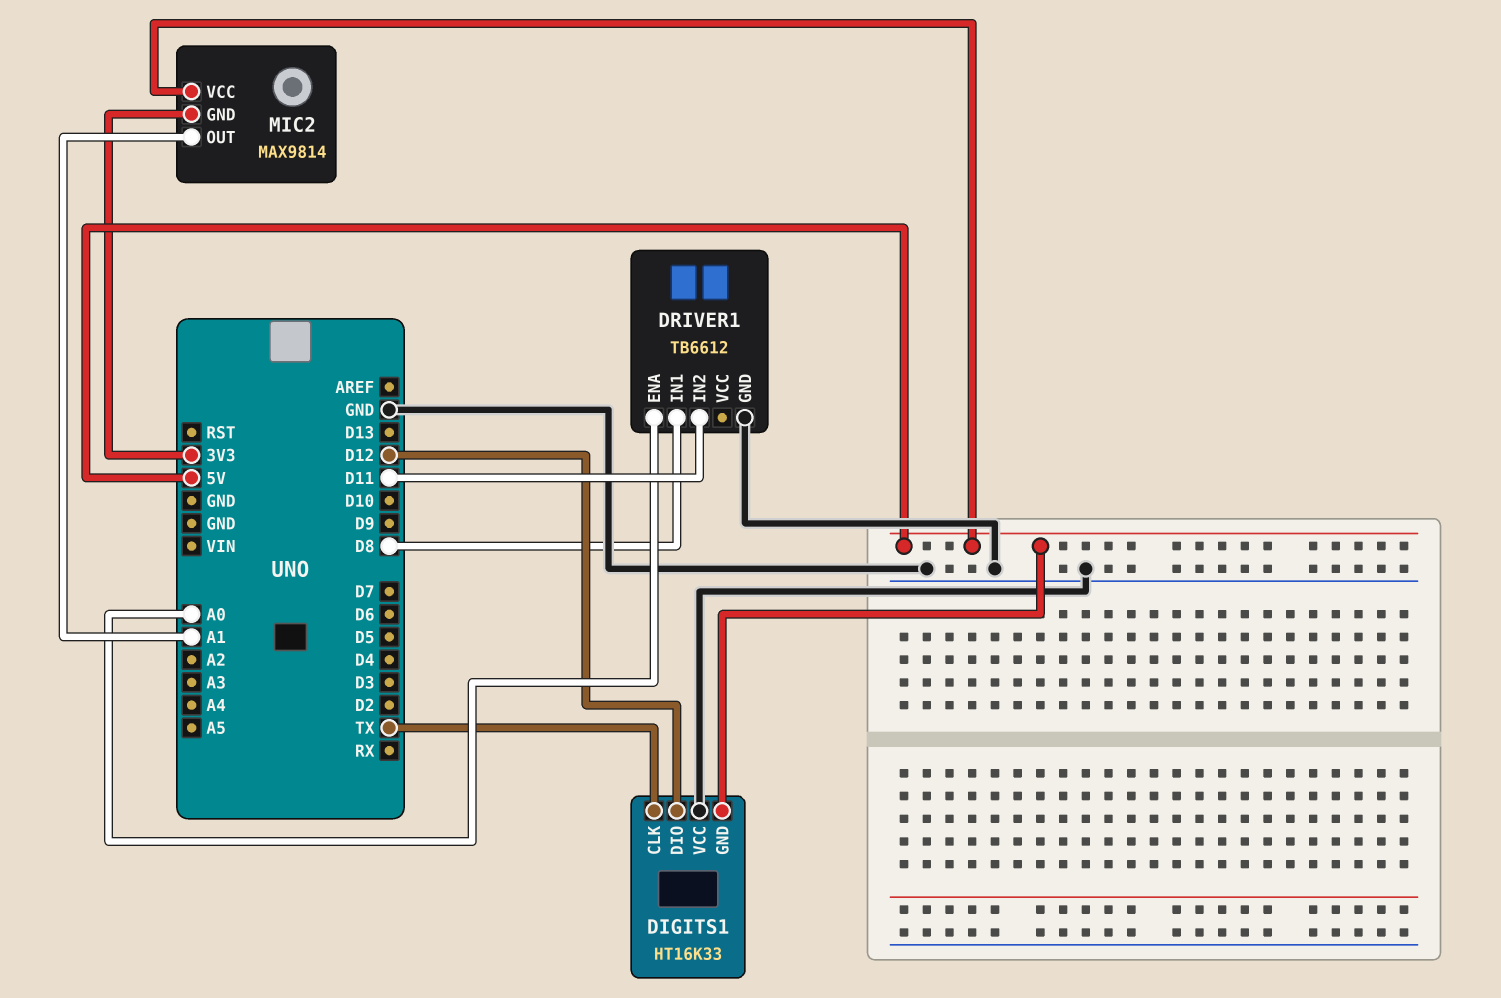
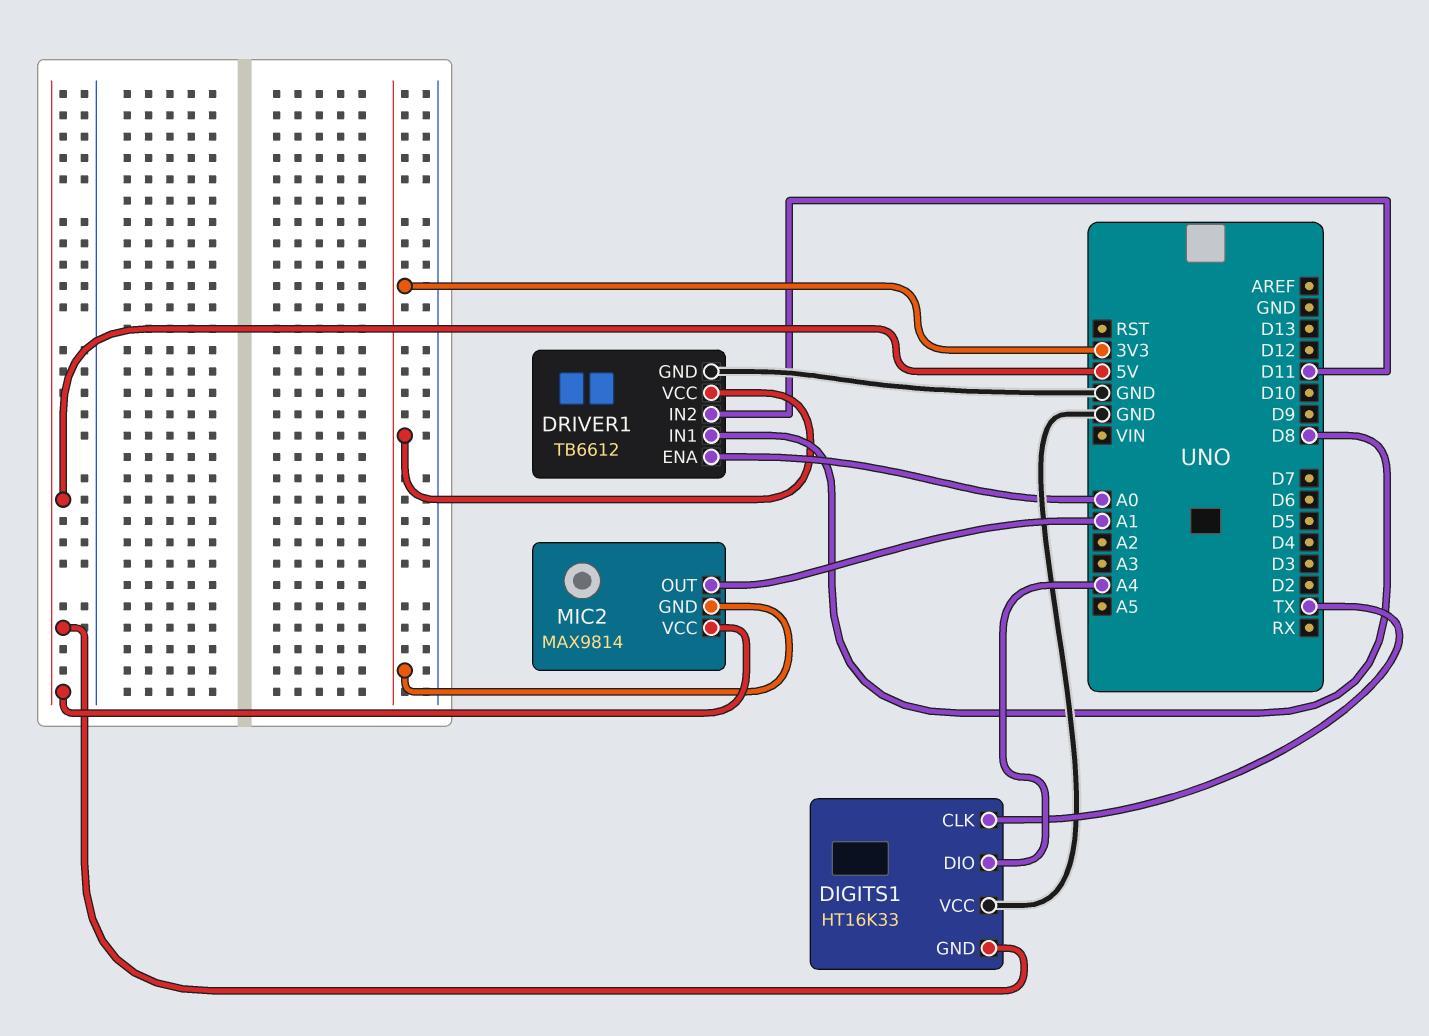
DIGITS1 pin DIO: D12 -> A4
DRIVER1 pin VCC: none -> 3V3

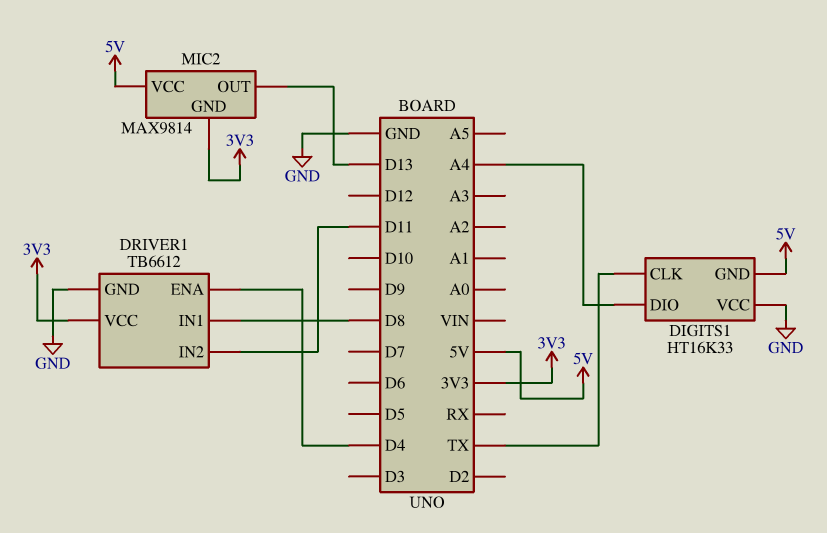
DRIVER1 pin ENA: A0 -> D4
MIC2 pin OUT: A1 -> D13

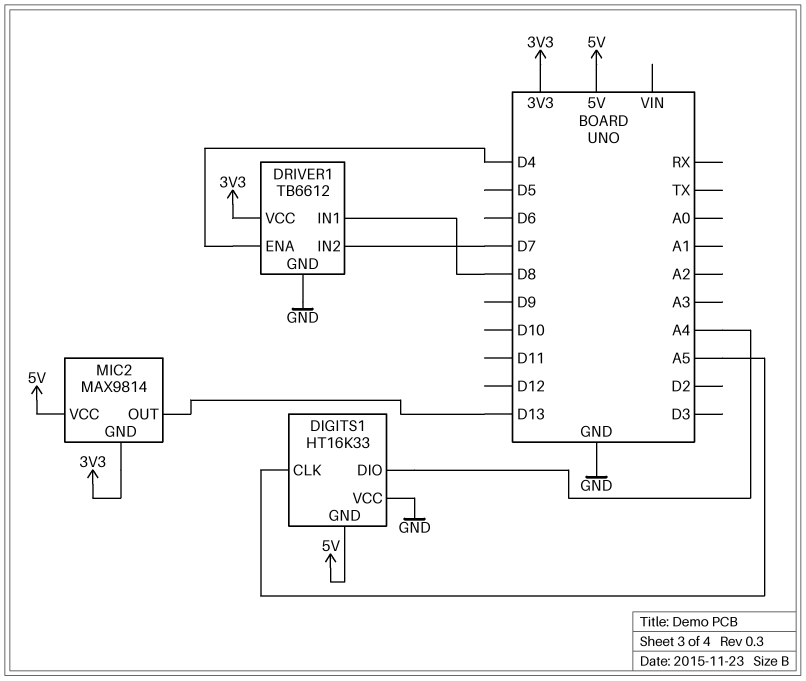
DIGITS1 pin CLK: TX -> A5
DRIVER1 pin IN2: D11 -> D7

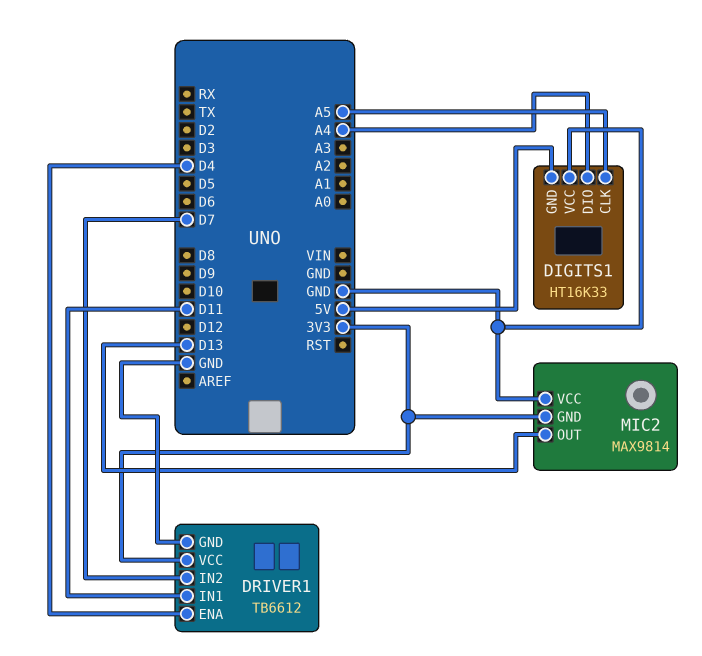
DRIVER1 pin IN1: D8 -> D11
MIC2 pin VCC: 5V -> GND

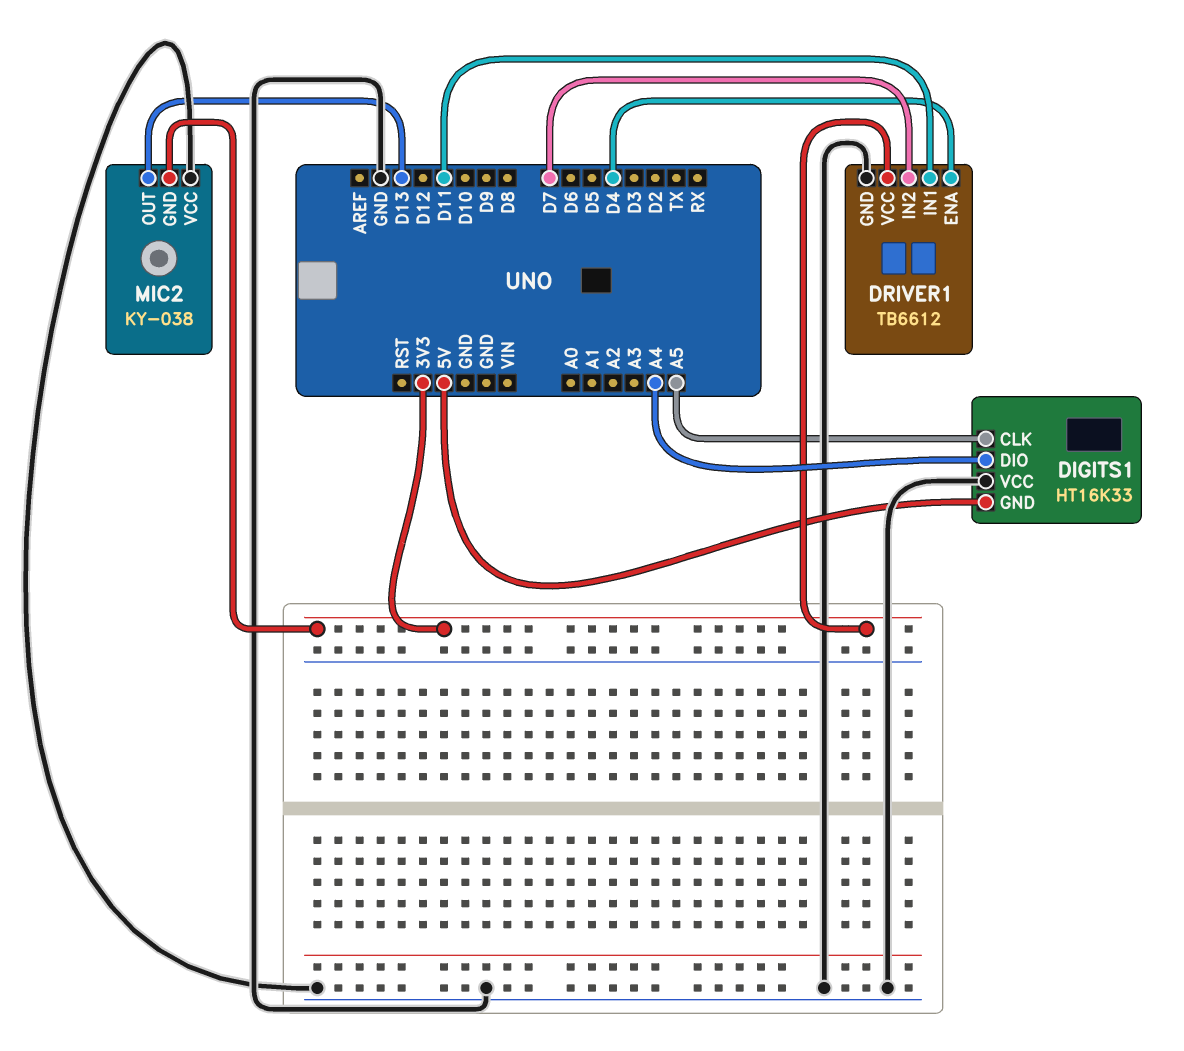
MIC2: MAX9814 -> KY-038

